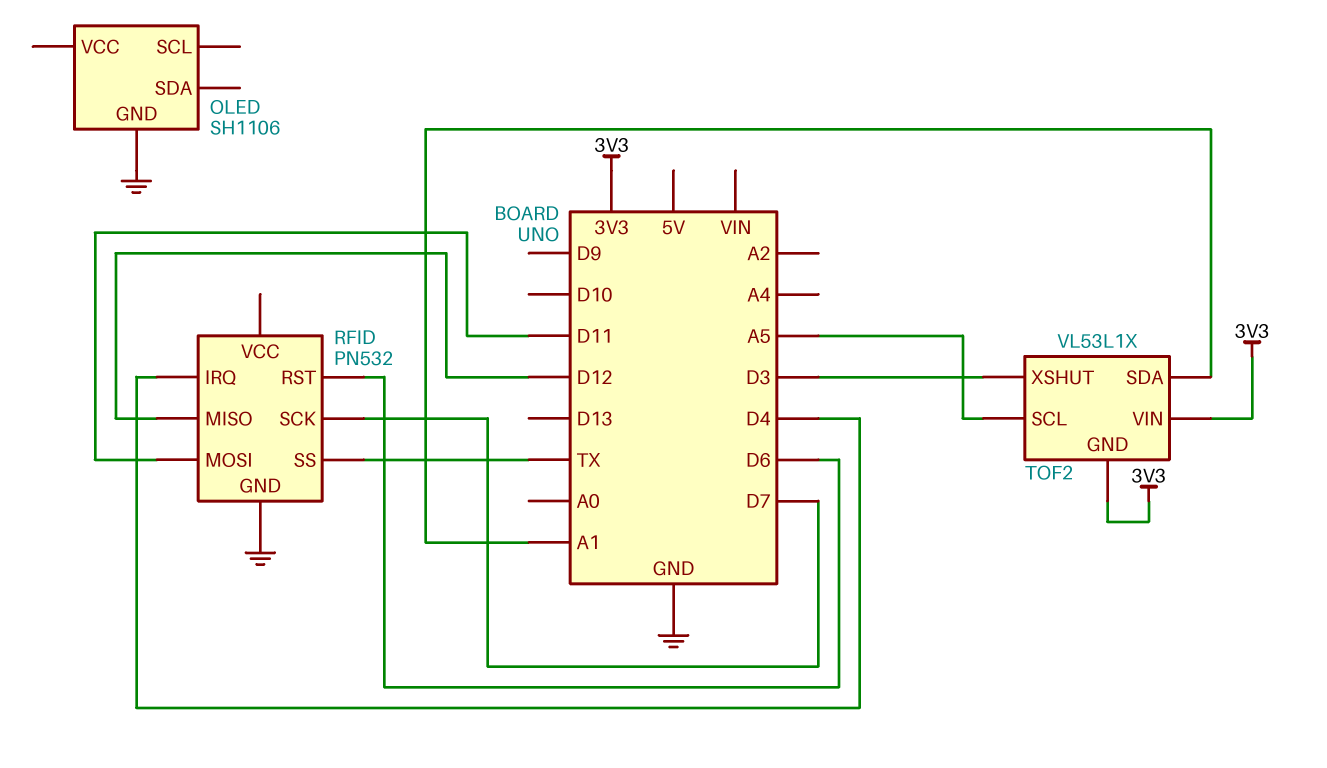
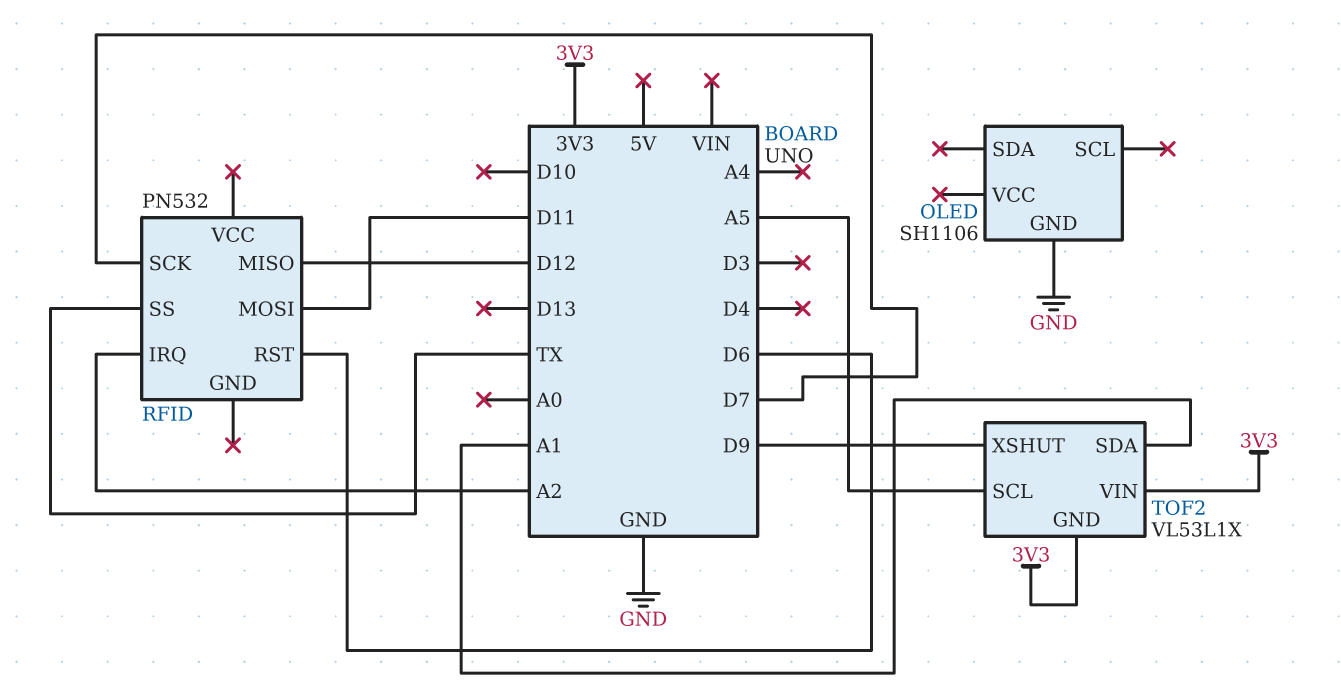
RFID pin GND: GND -> none
RFID pin IRQ: D4 -> A2
TOF2 pin XSHUT: D3 -> D9

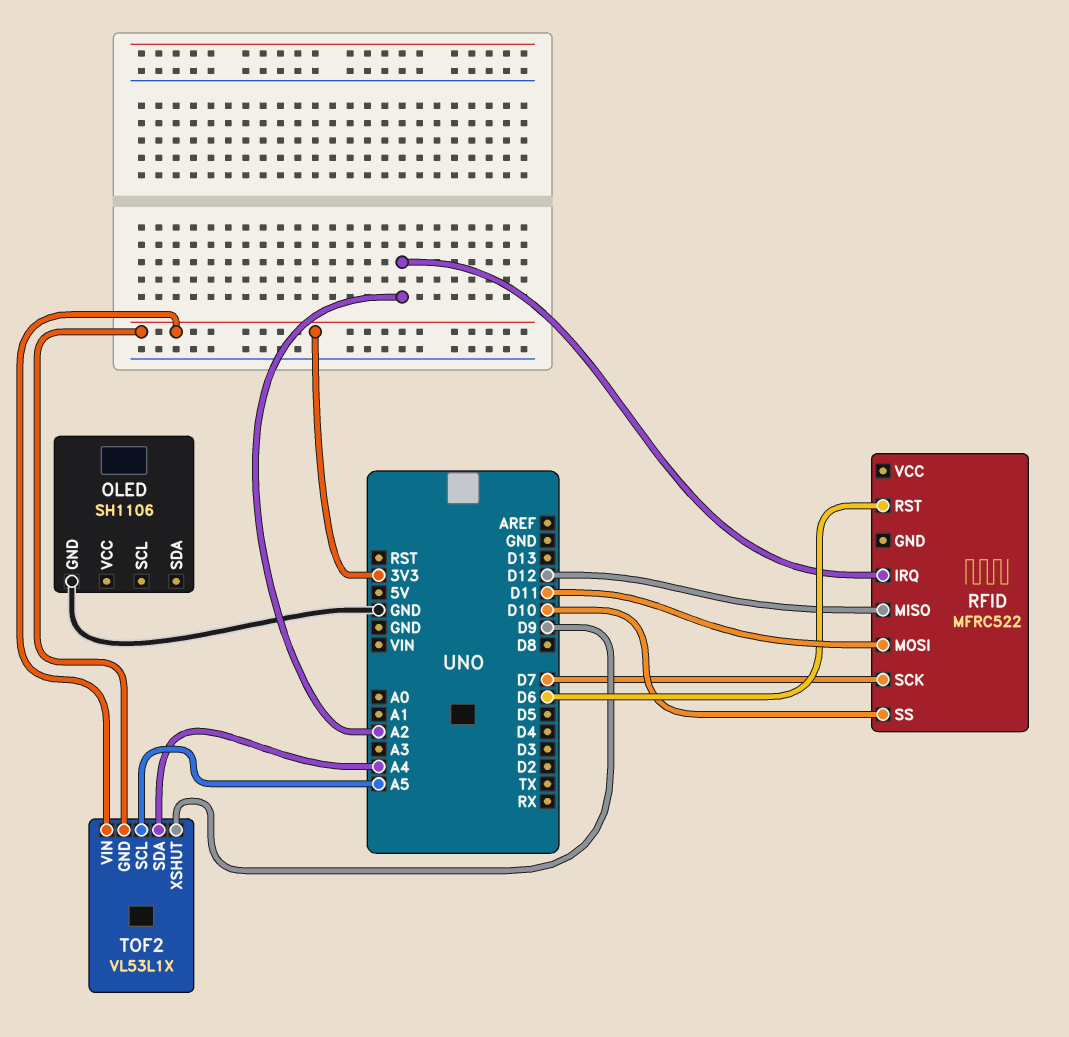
RFID: PN532 -> MFRC522
RFID pin SS: TX -> D10
TOF2 pin SDA: A1 -> A4

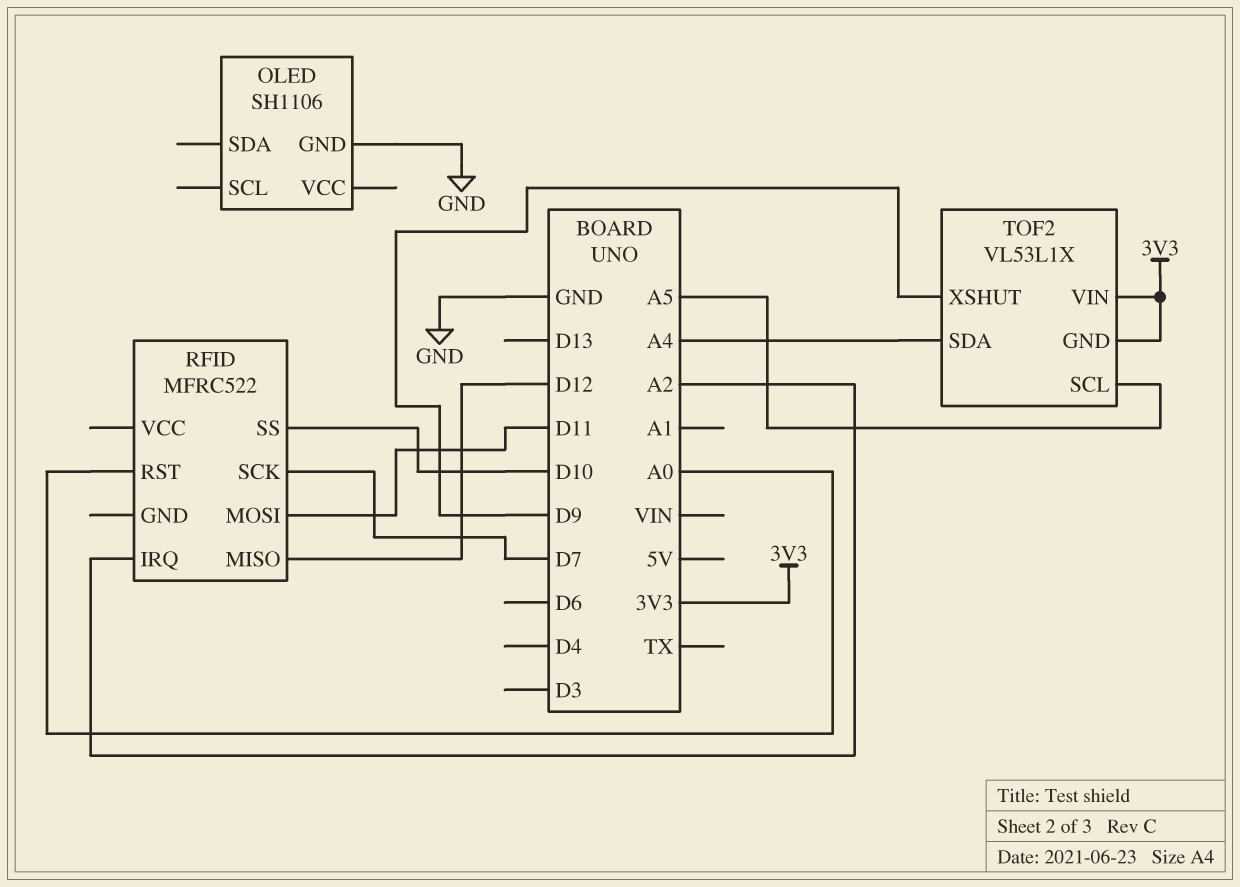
RFID pin RST: D6 -> A0

